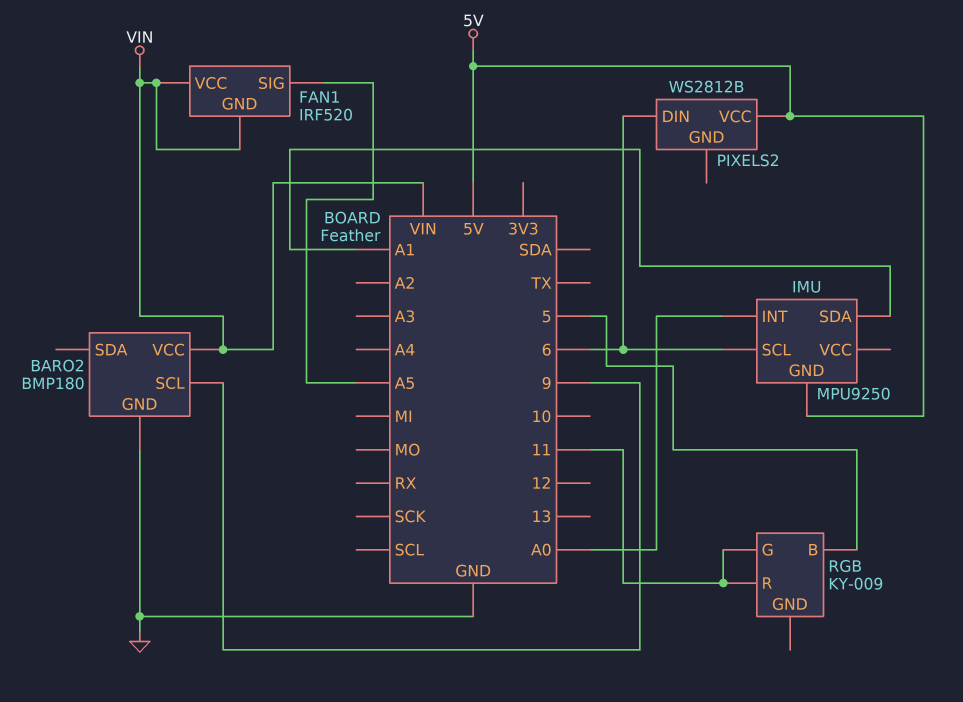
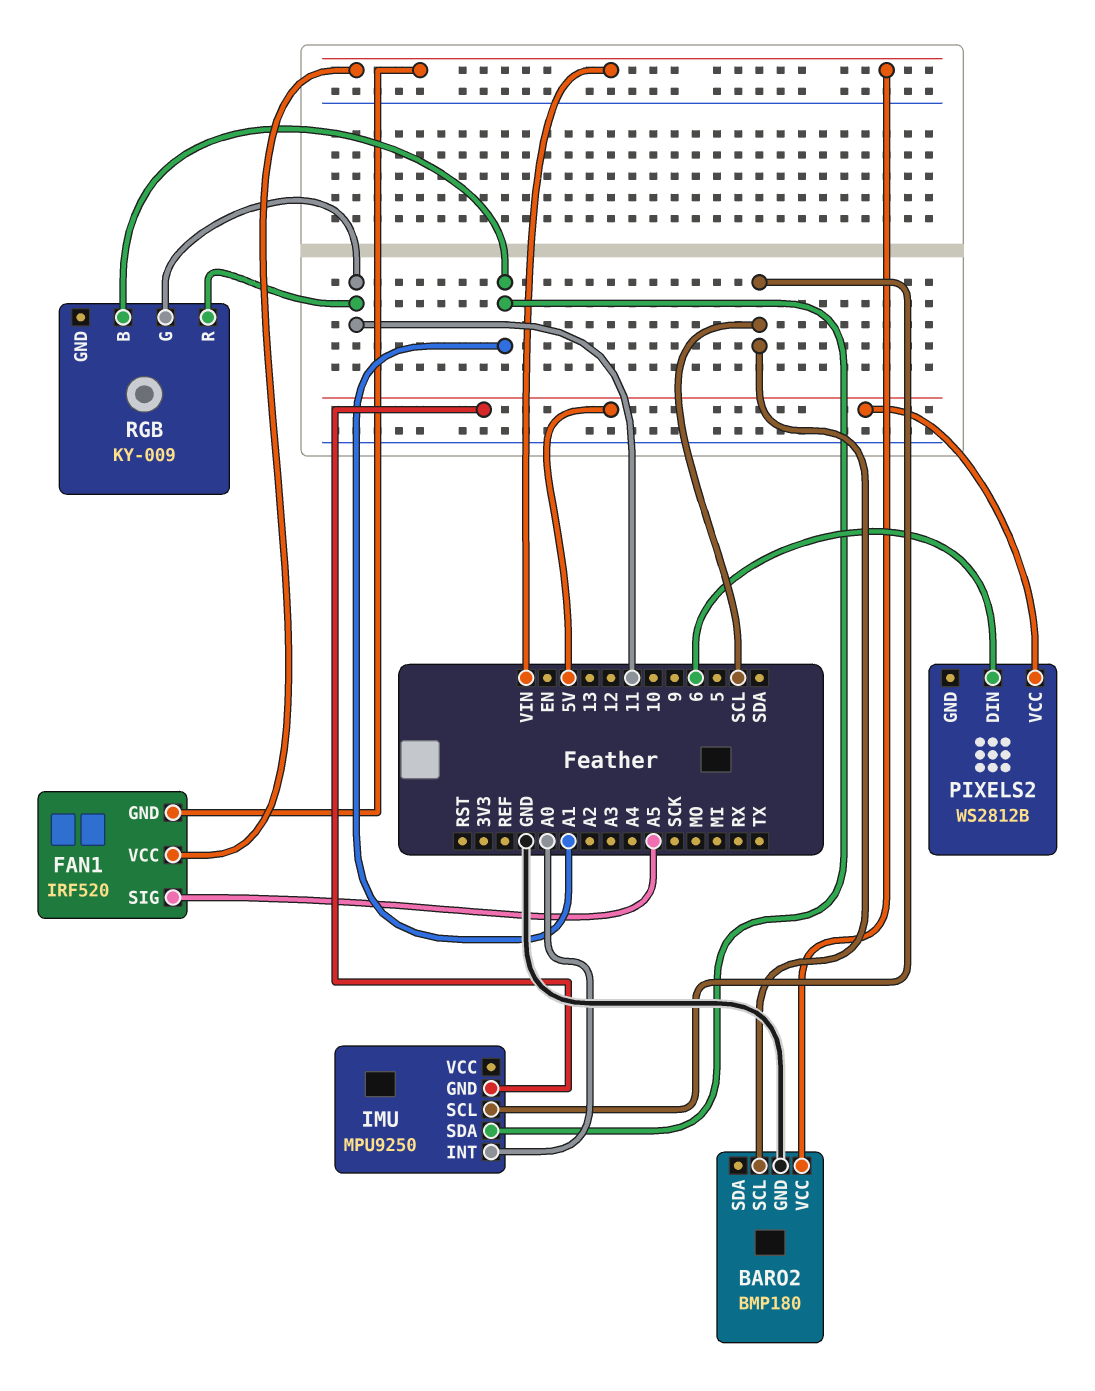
BARO2 pin SCL: 9 -> SCL
IMU pin SCL: 6 -> SCL
RGB pin B: 5 -> A1

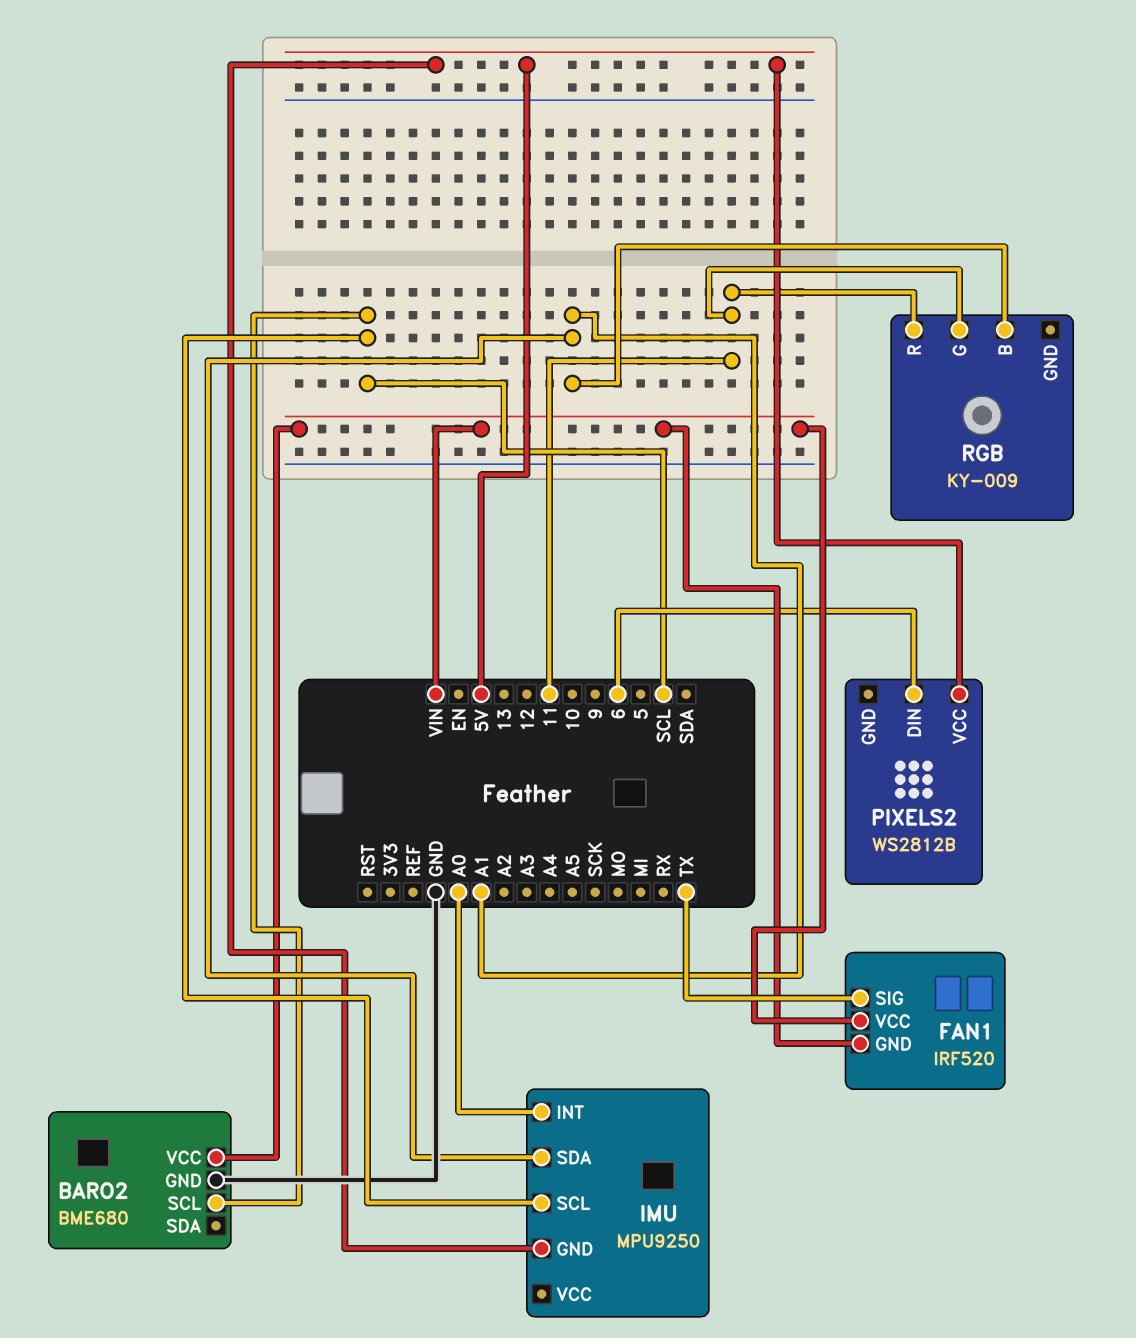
BARO2: BMP180 -> BME680
FAN1 pin SIG: A5 -> TX

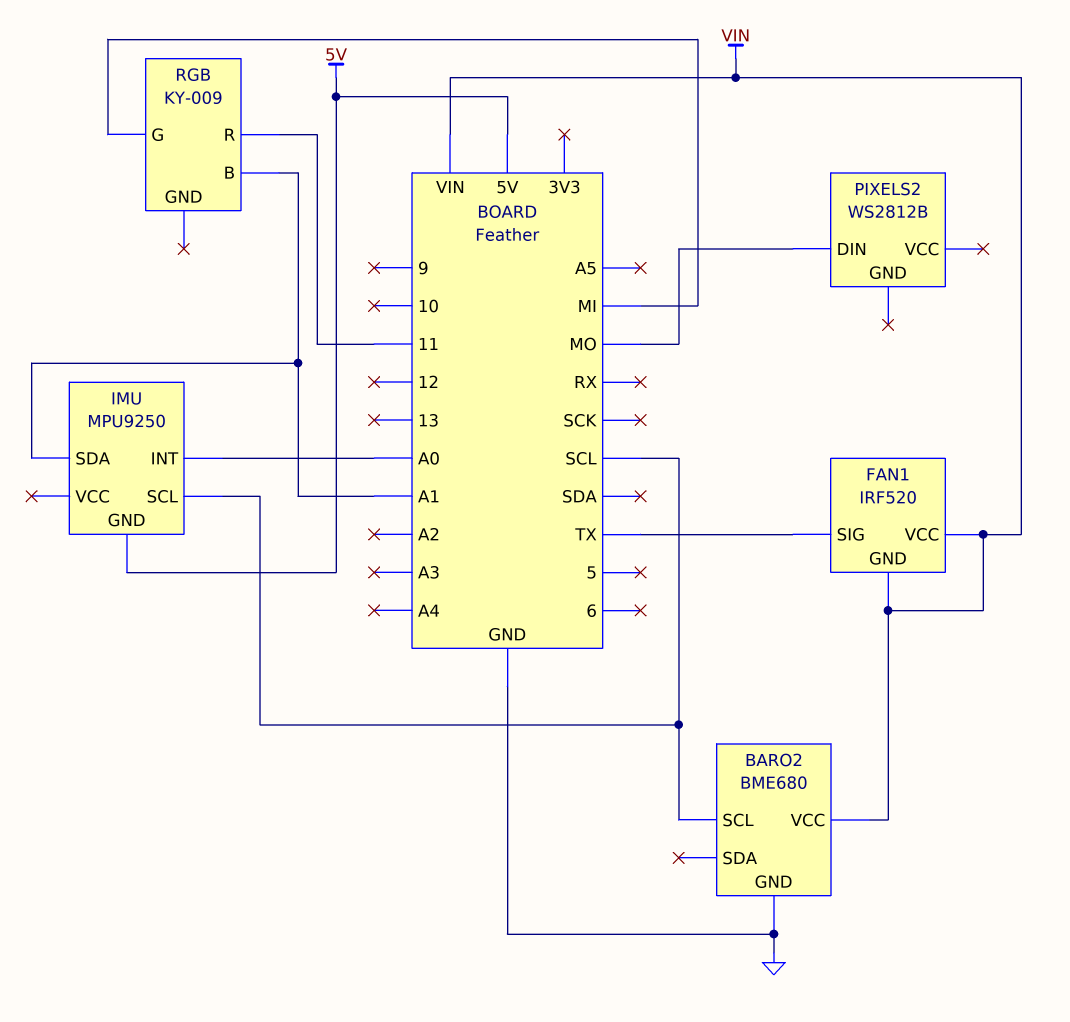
PIXELS2 pin DIN: 6 -> MO
PIXELS2 pin VCC: 5V -> none
RGB pin G: 11 -> MI

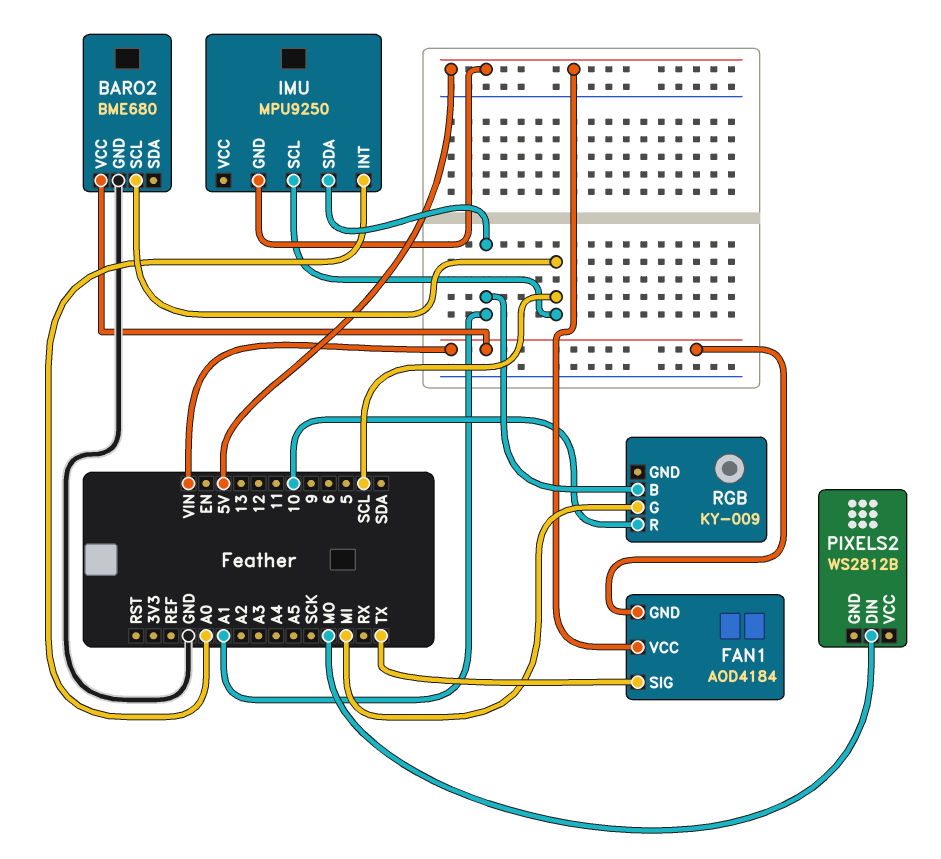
FAN1: IRF520 -> AOD4184
FAN1 pin VCC: VIN -> 5V
RGB pin R: 11 -> 10

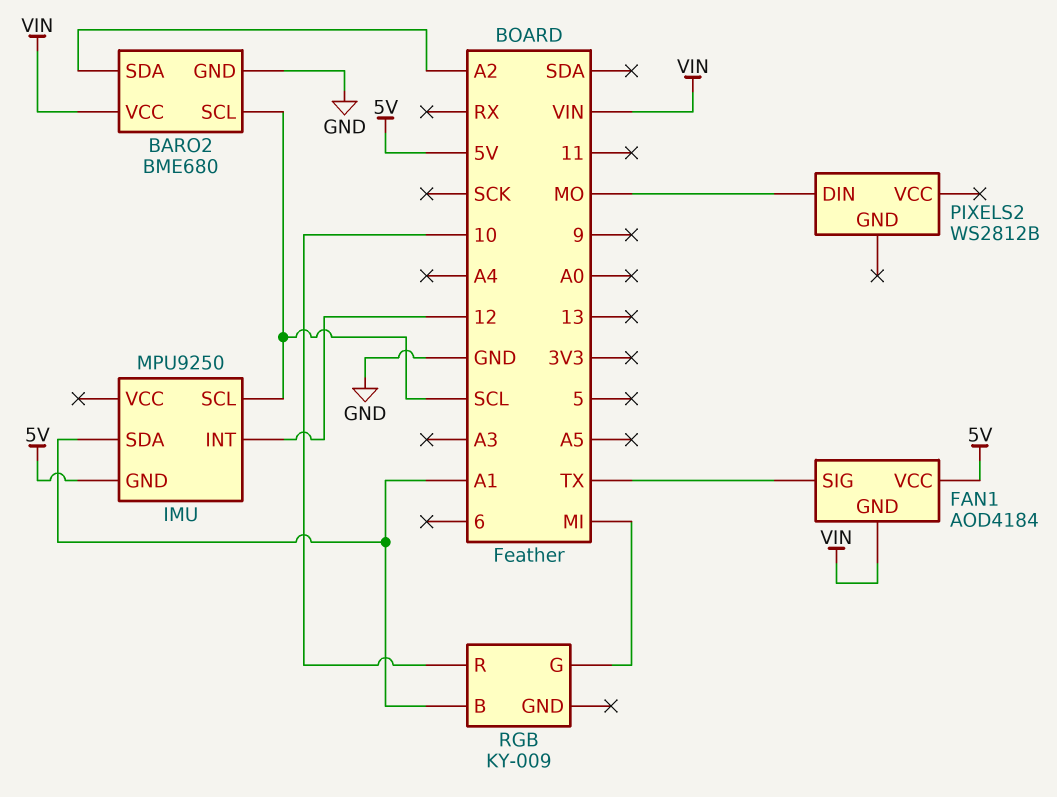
BARO2 pin SDA: none -> A2
IMU pin INT: A0 -> 12

